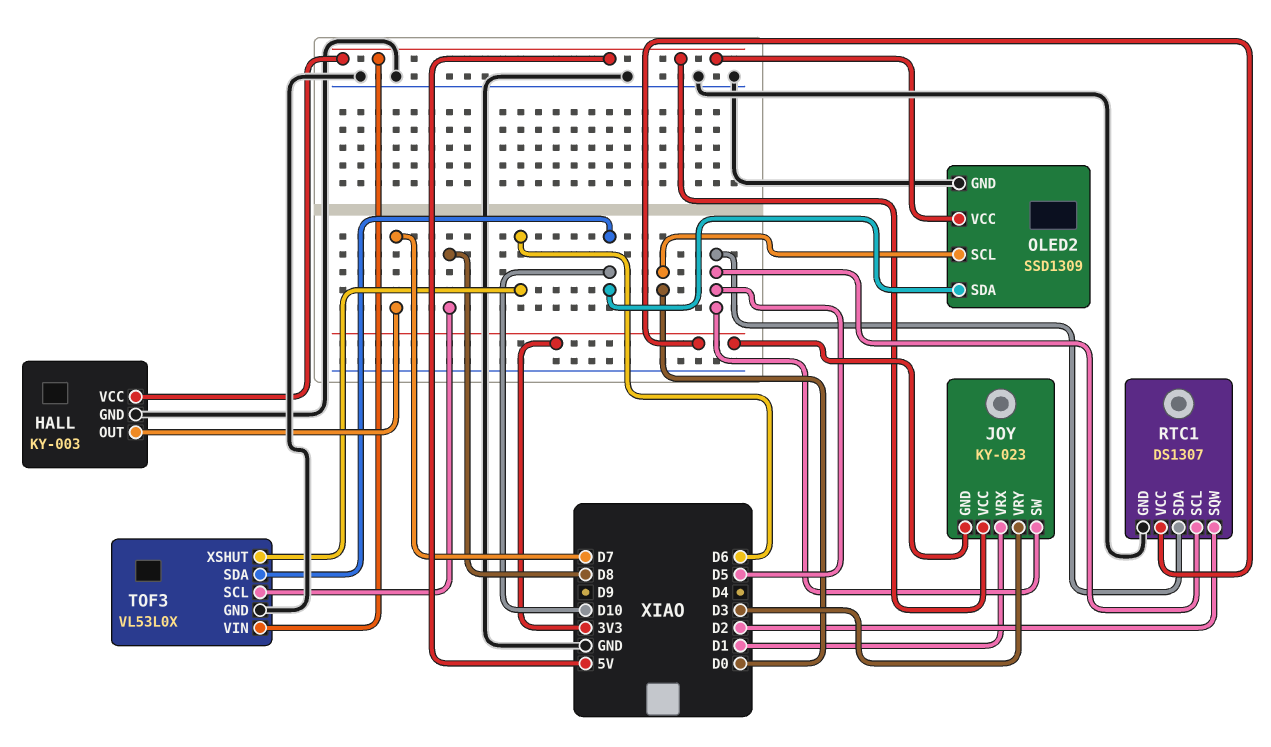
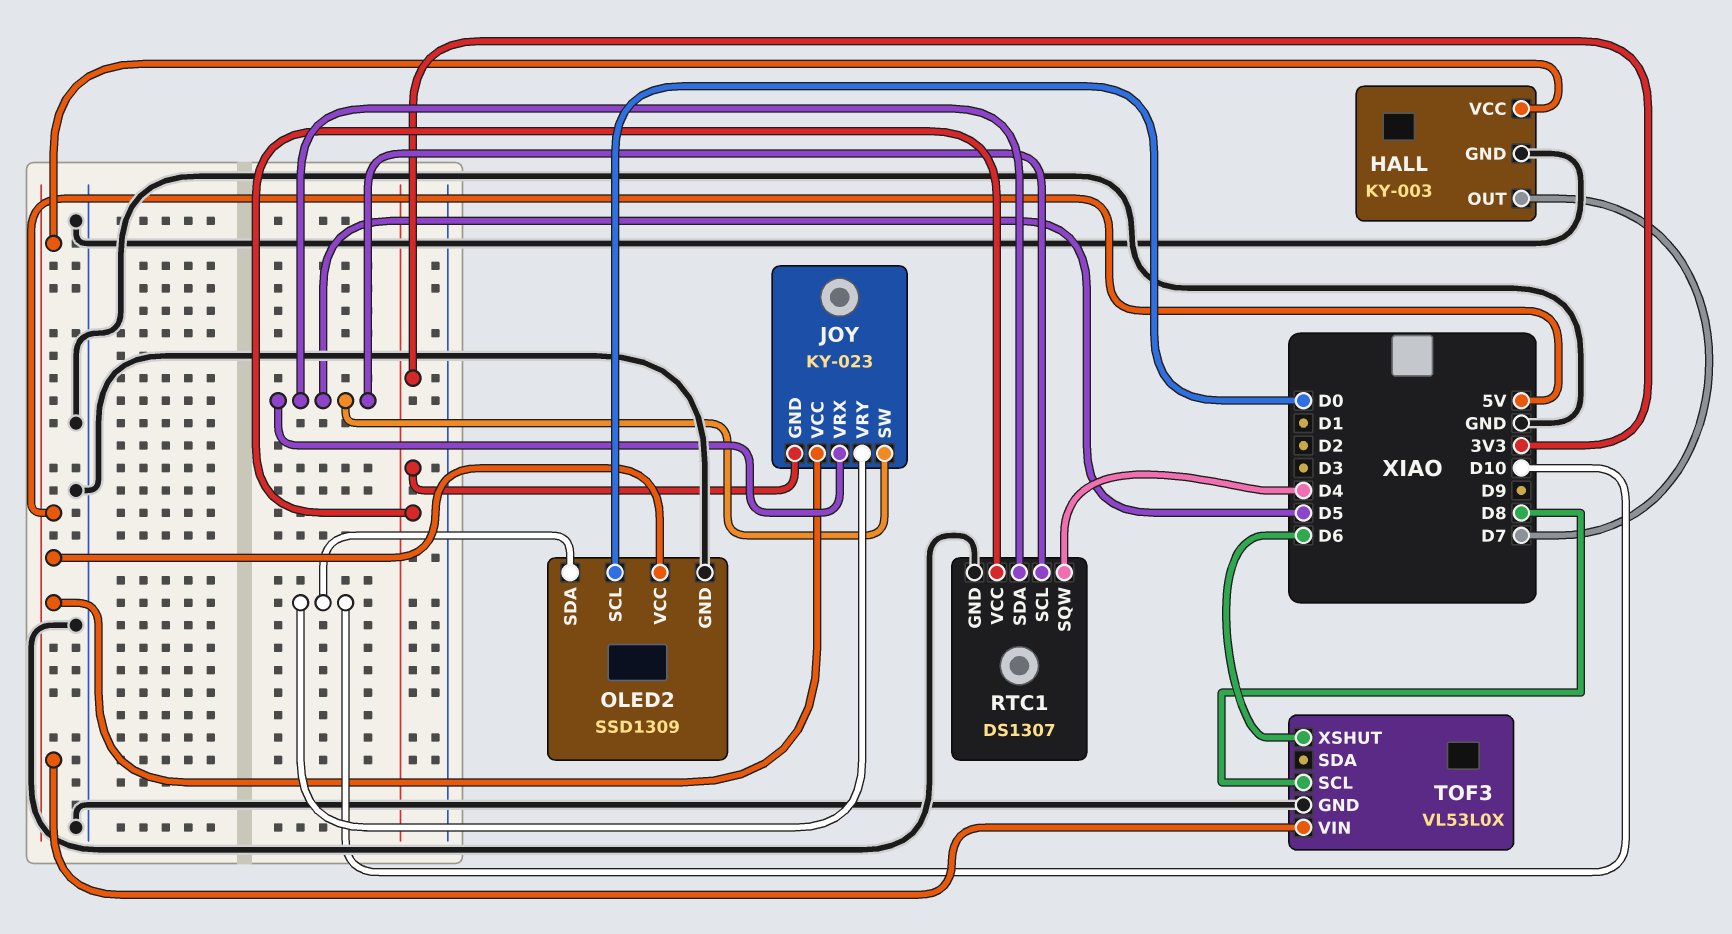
JOY pin VRX: D1 -> D5
JOY pin VRY: D3 -> D10
RTC1 pin SQW: D2 -> D4
TOF3 pin SDA: D10 -> none

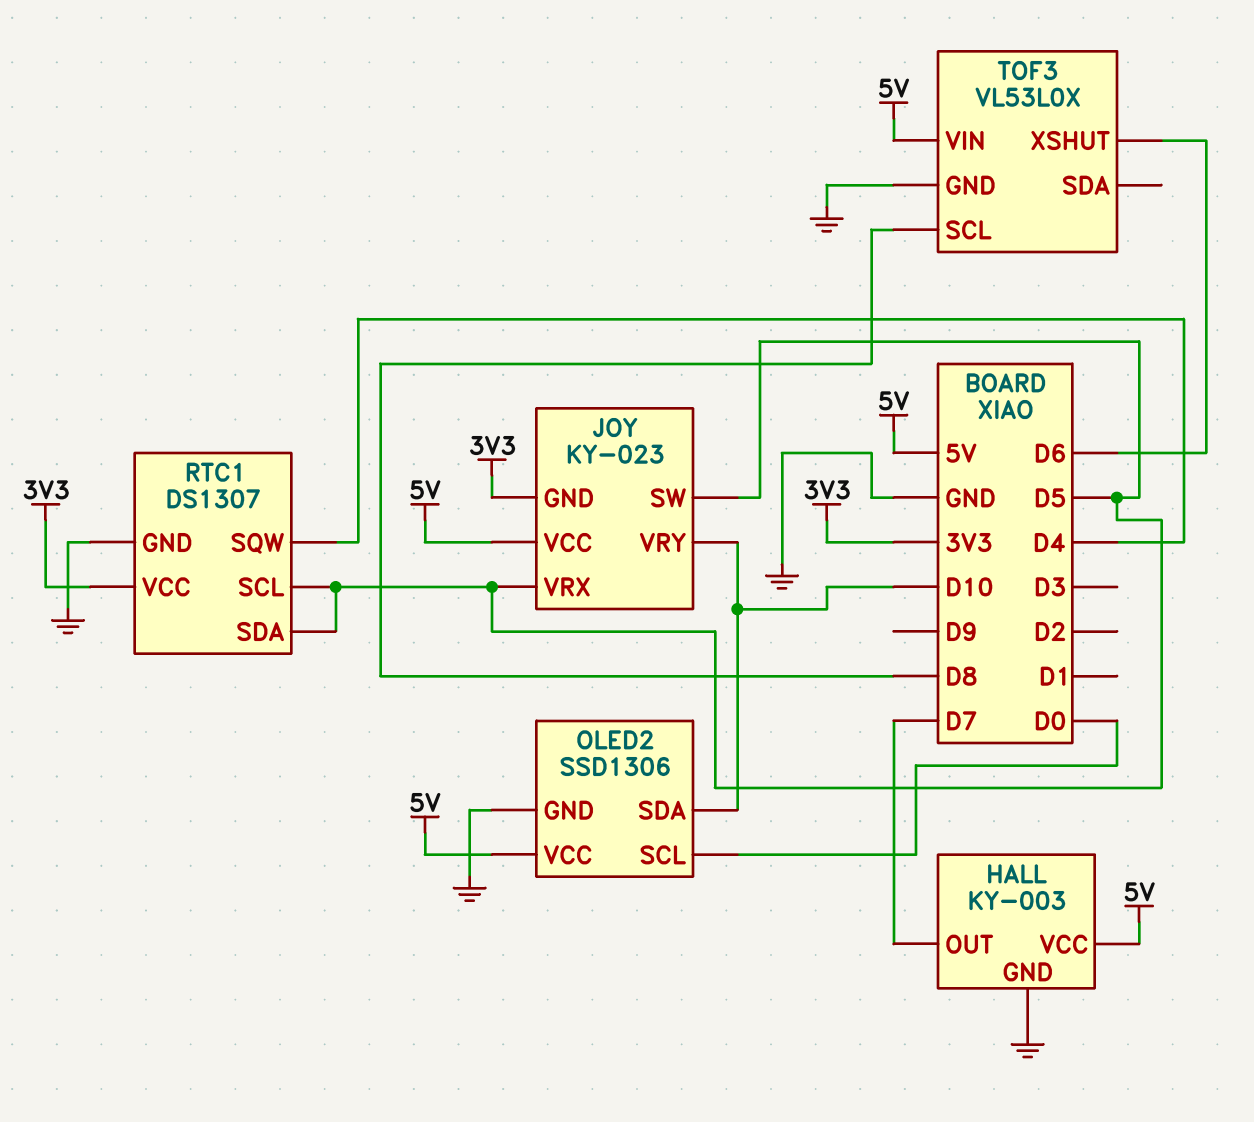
OLED2: SSD1309 -> SSD1306

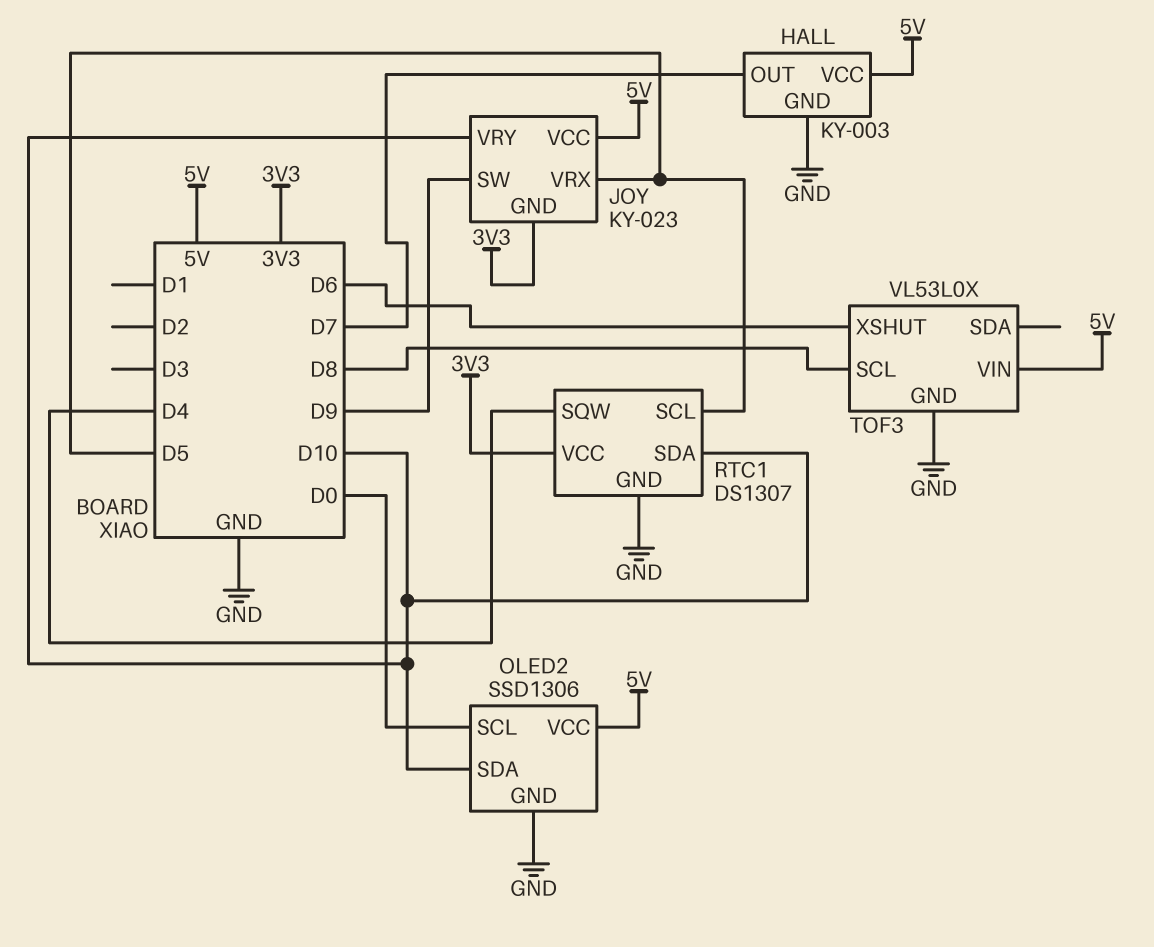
JOY pin SW: D5 -> D9
RTC1 pin SDA: D5 -> D10

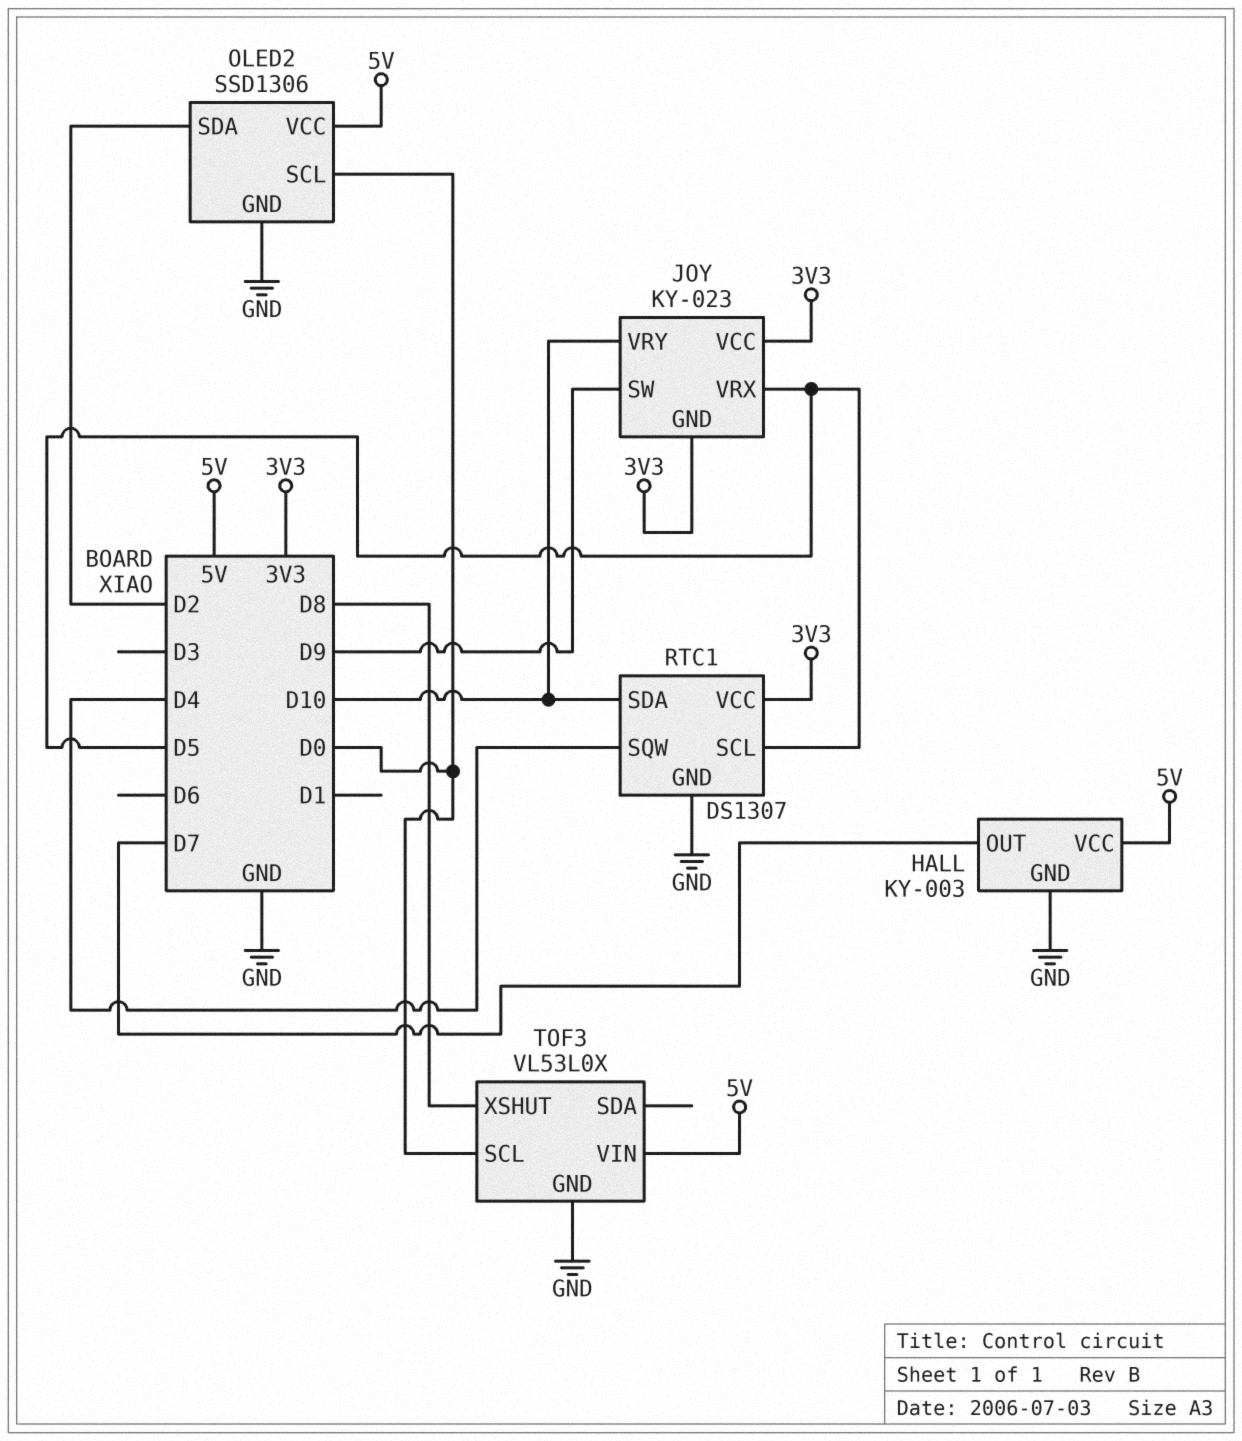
JOY pin VCC: 5V -> 3V3
OLED2 pin SDA: D10 -> D2
TOF3 pin SCL: D8 -> D0
TOF3 pin XSHUT: D6 -> D8

